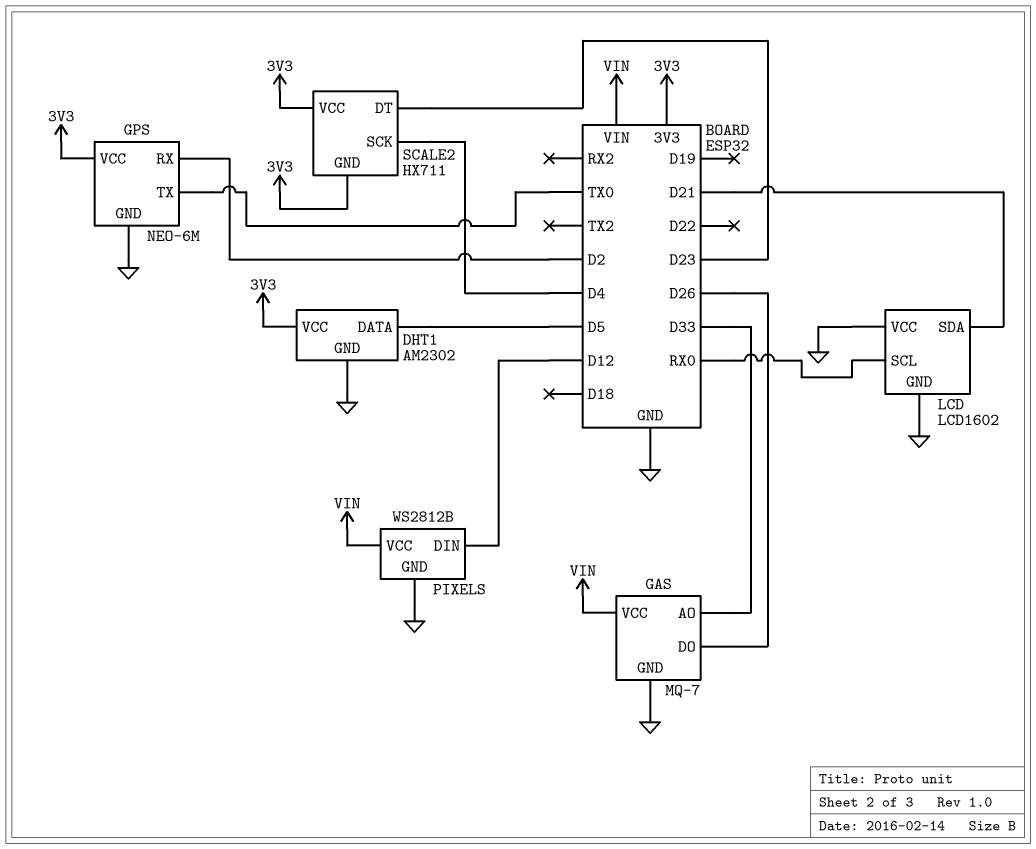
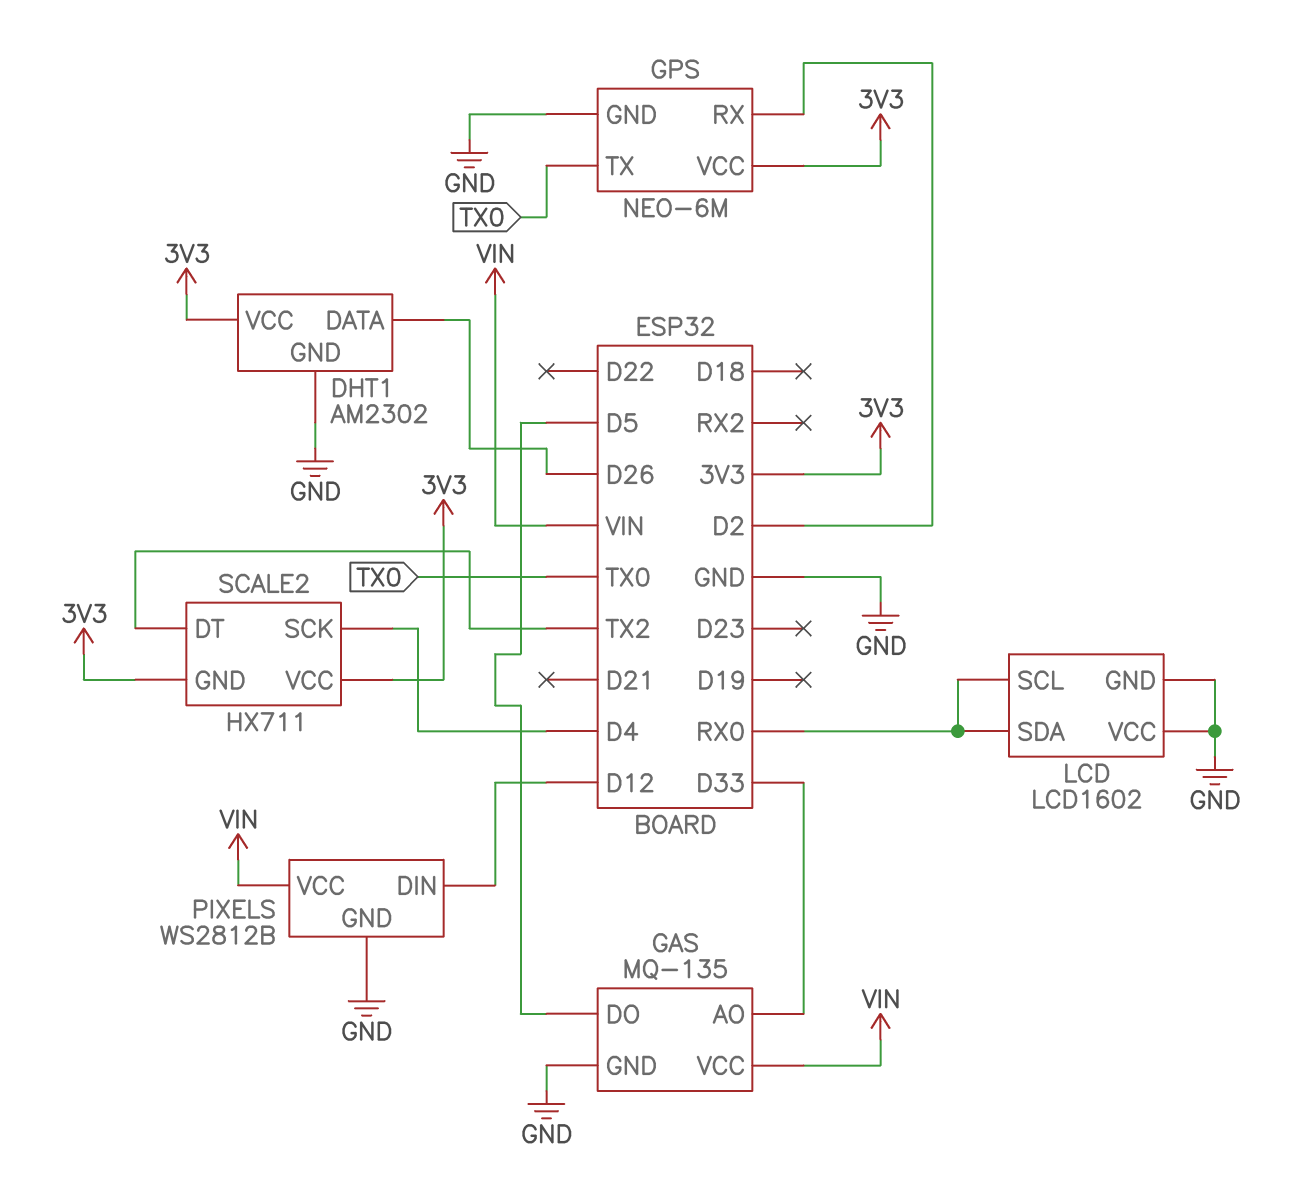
DHT1 pin DATA: D5 -> D26
GAS: MQ-7 -> MQ-135
GAS pin DO: D26 -> D5
LCD pin SDA: D21 -> RX0
SCALE2 pin DT: D23 -> TX2

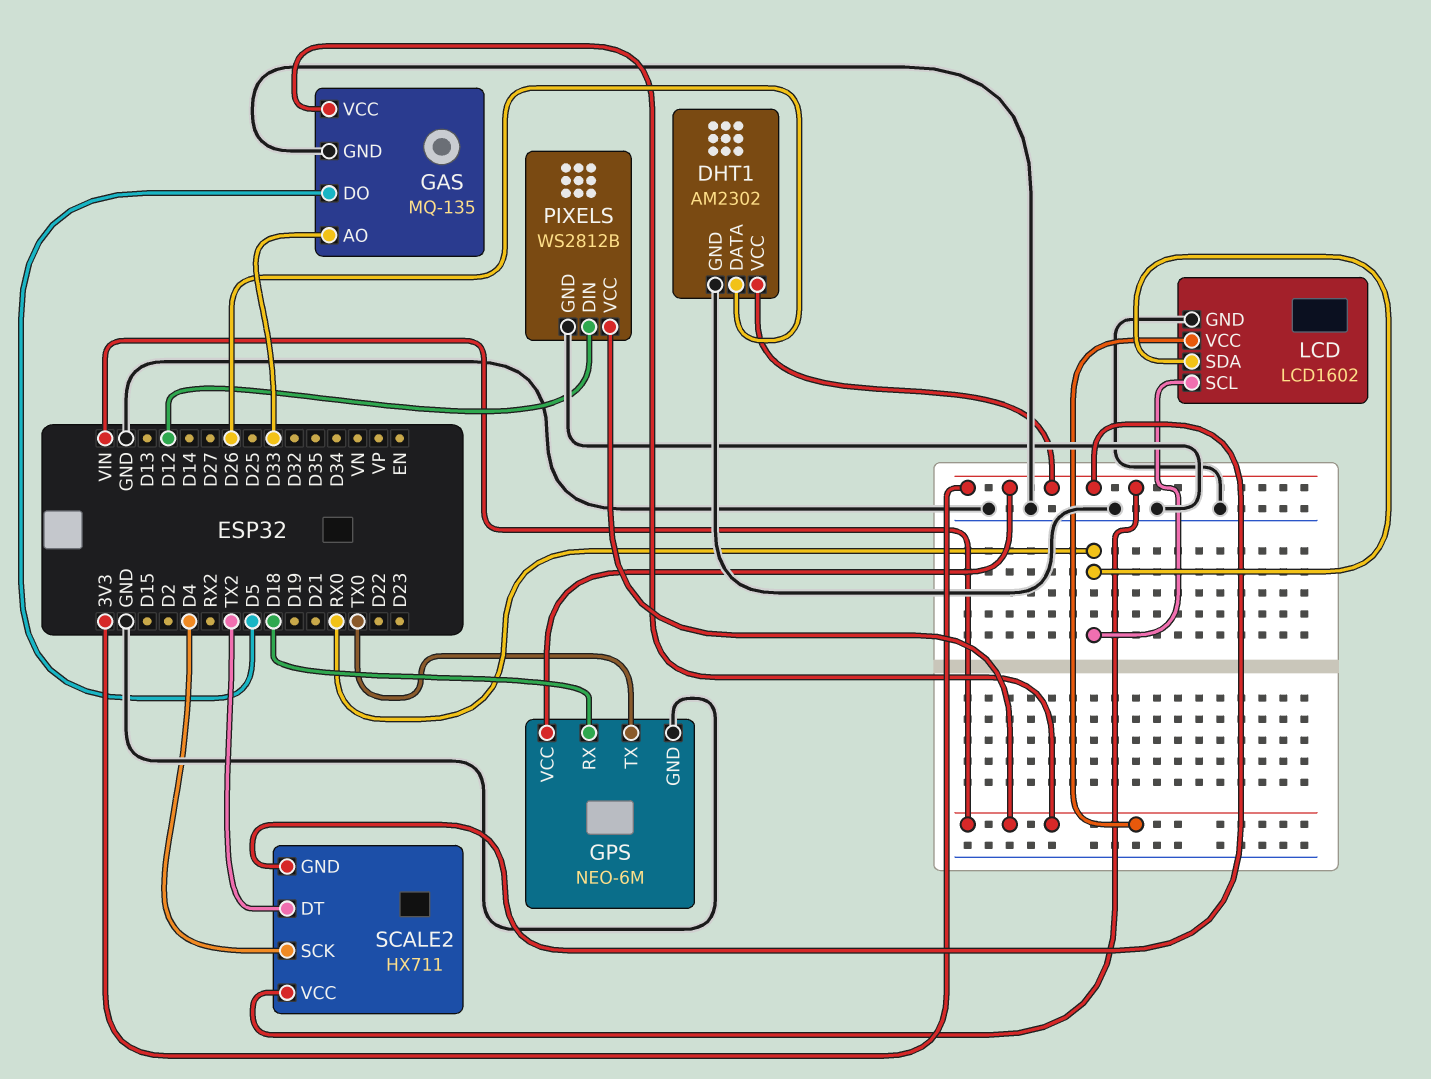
GPS pin RX: D2 -> D18
LCD pin VCC: GND -> VIN

